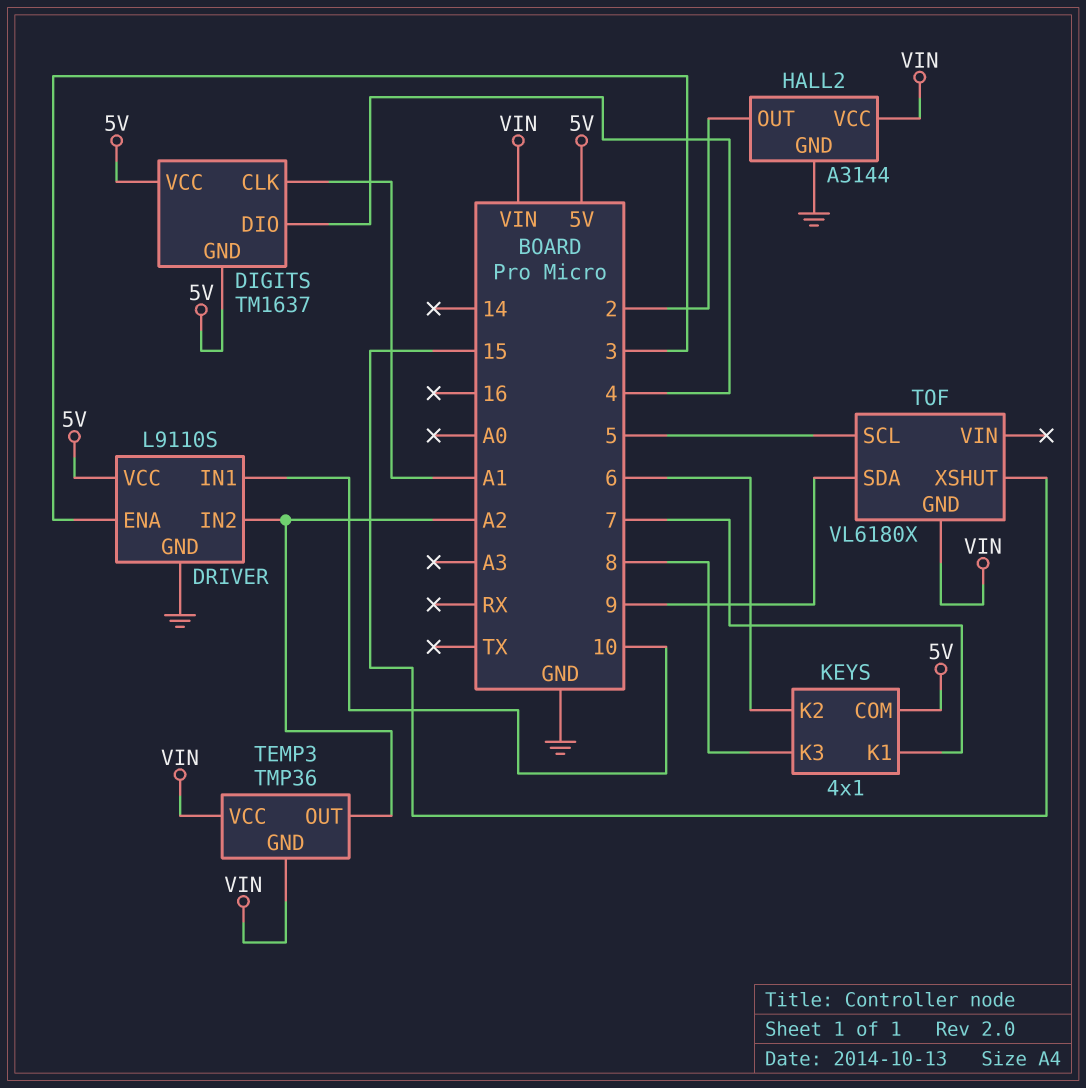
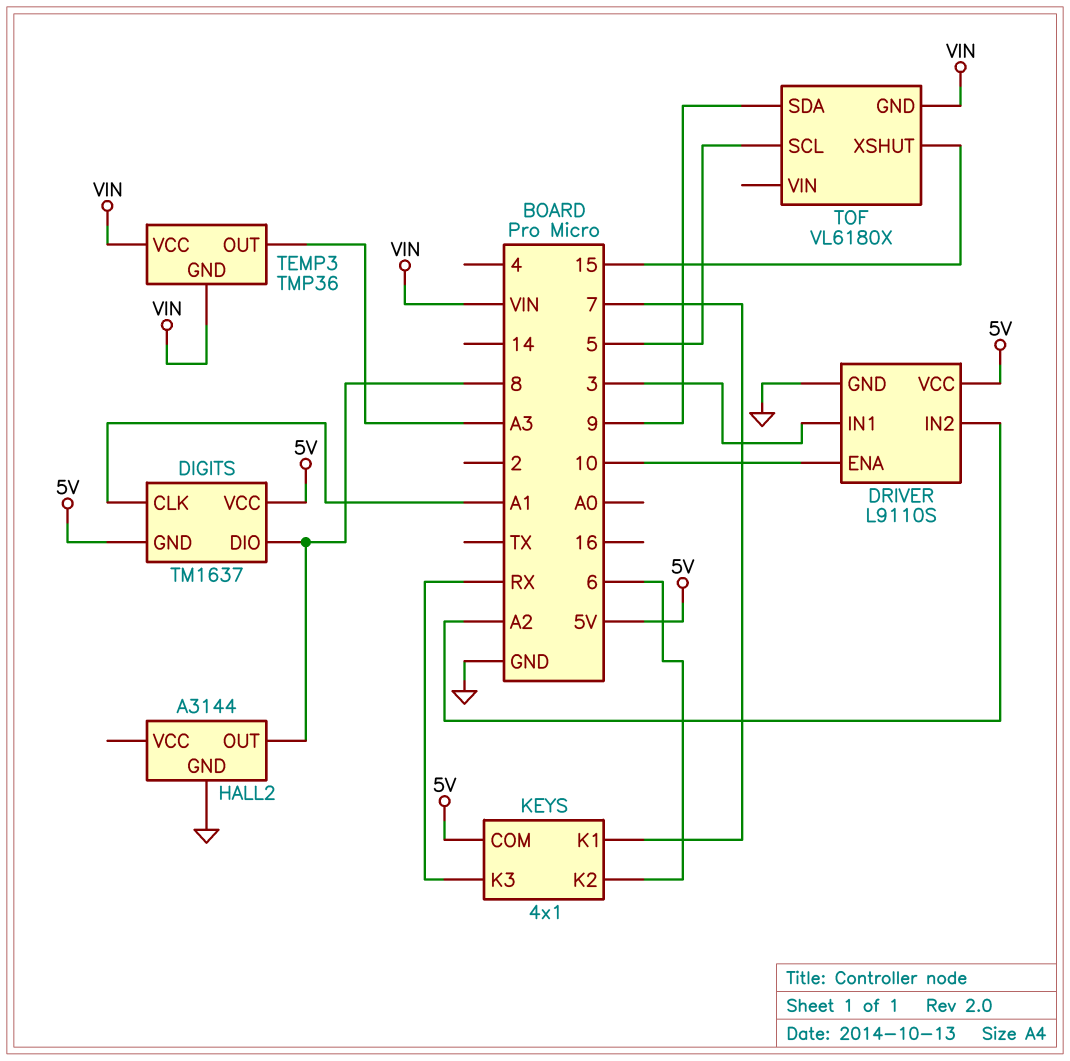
DIGITS pin DIO: 4 -> 8
DRIVER pin ENA: 3 -> 10
DRIVER pin IN1: 10 -> 3
HALL2 pin OUT: 2 -> 8
HALL2 pin VCC: VIN -> none
KEYS pin K3: 8 -> RX
TEMP3 pin OUT: A2 -> A3

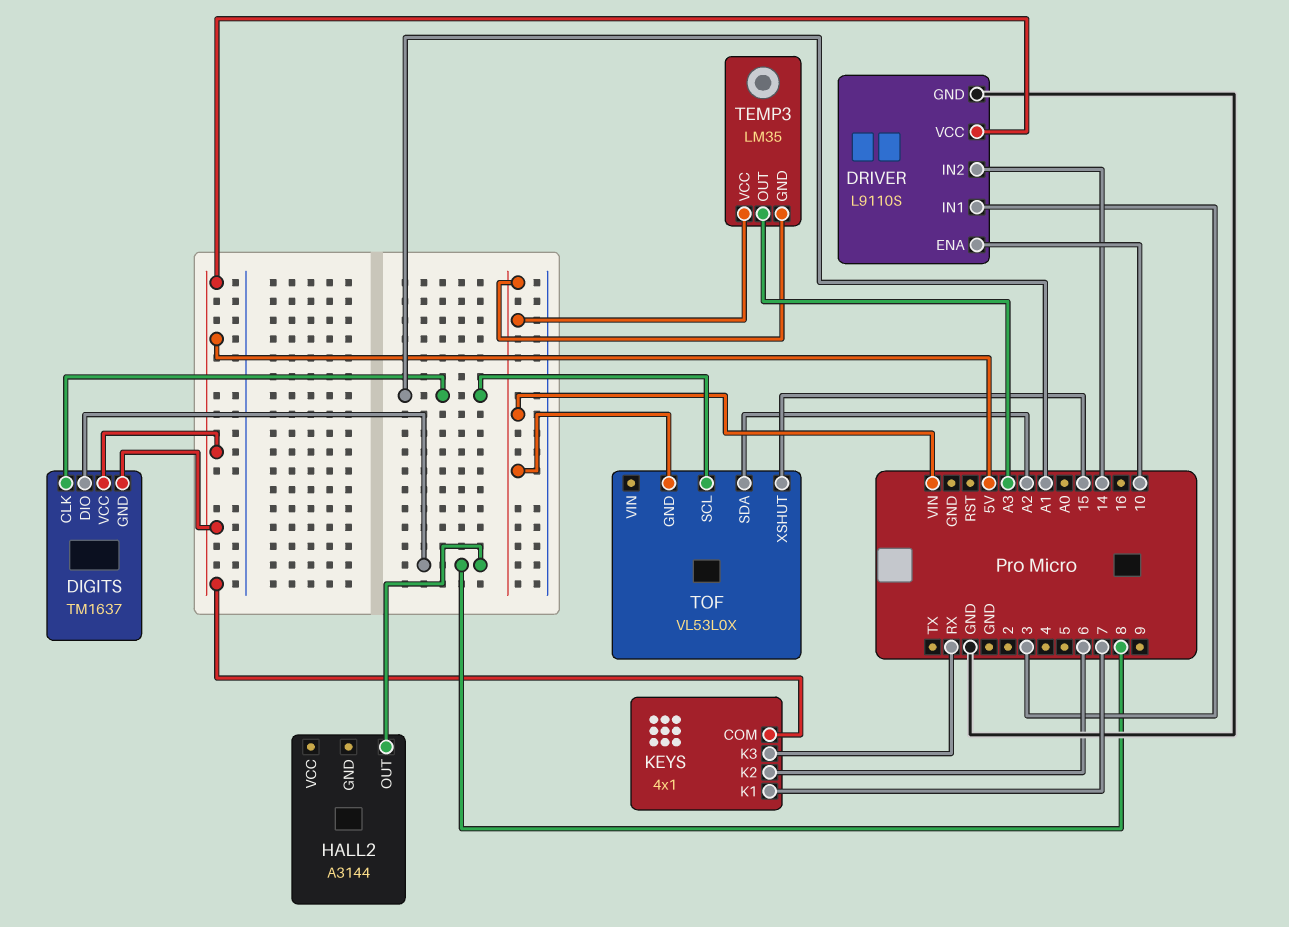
DRIVER pin IN2: A2 -> 14
HALL2 pin GND: GND -> none
TEMP3: TMP36 -> LM35
TOF: VL6180X -> VL53L0X
TOF pin SCL: 5 -> A1
TOF pin SDA: 9 -> A2

